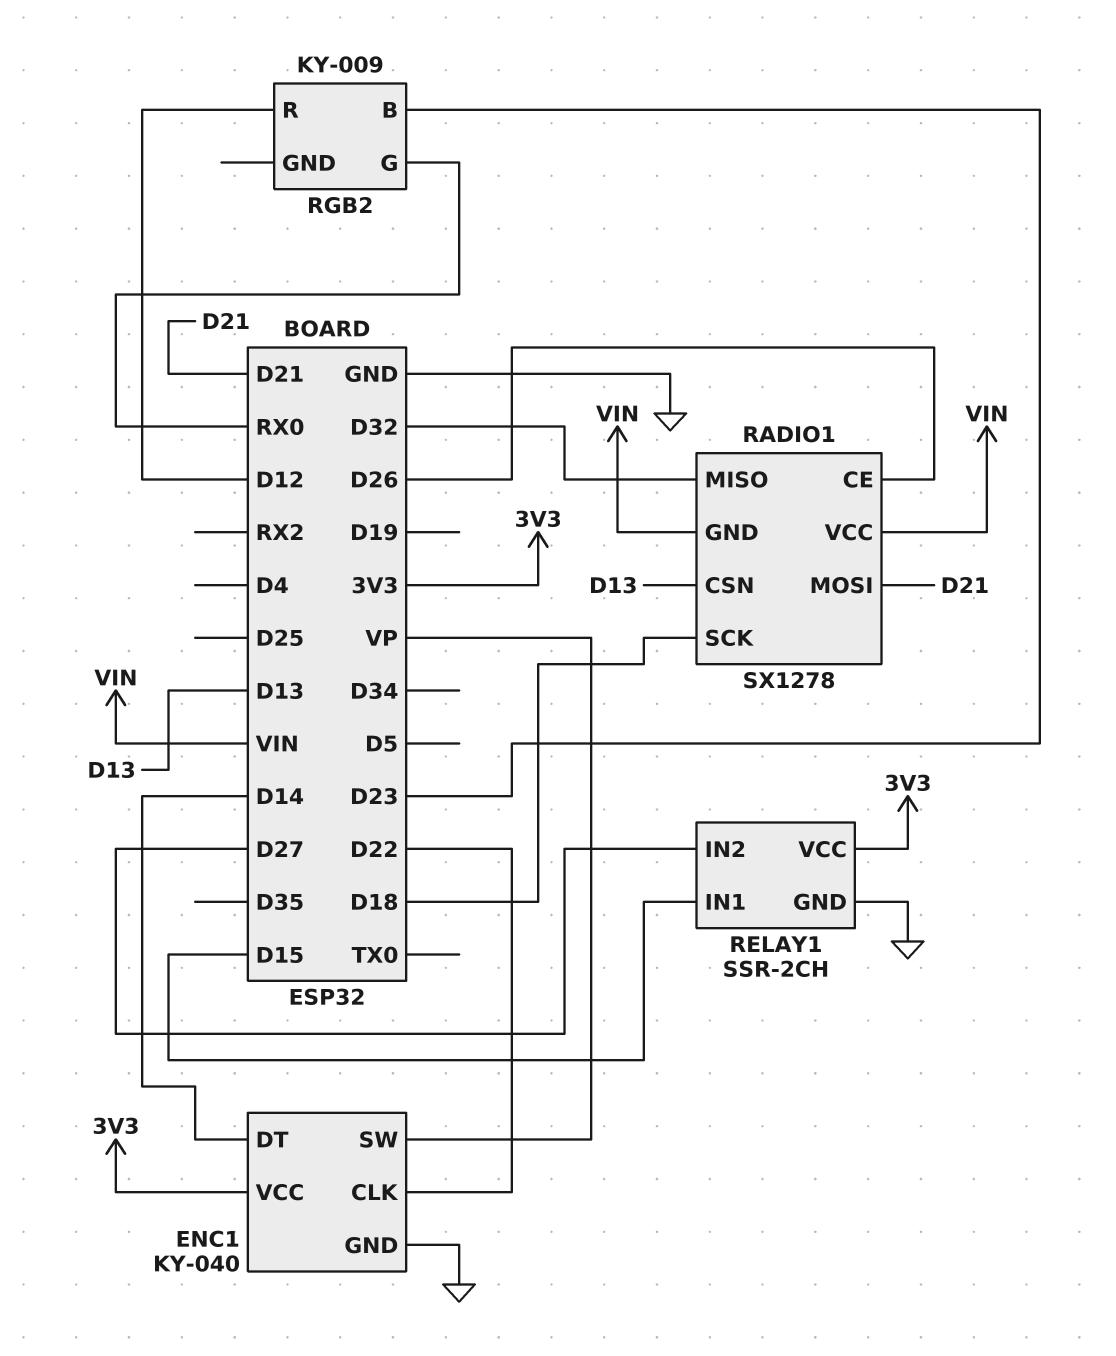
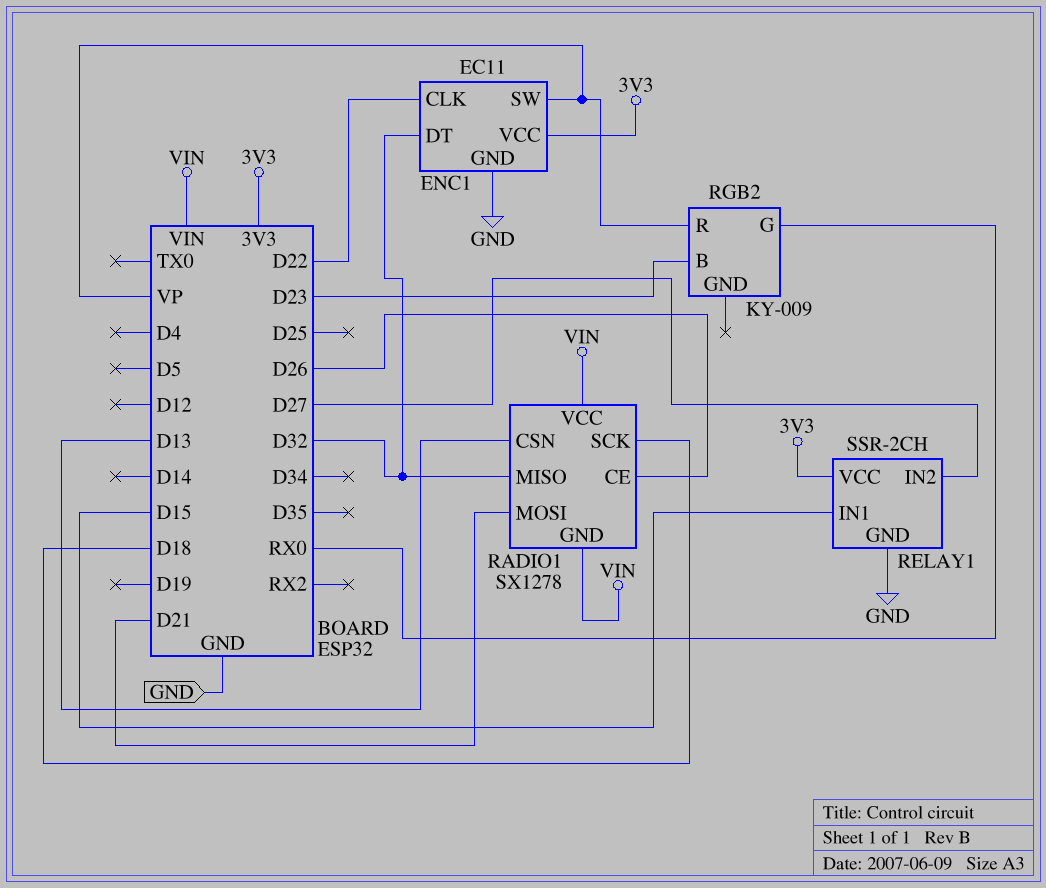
ENC1: KY-040 -> EC11
ENC1 pin DT: D14 -> D32
RGB2 pin R: D12 -> VP

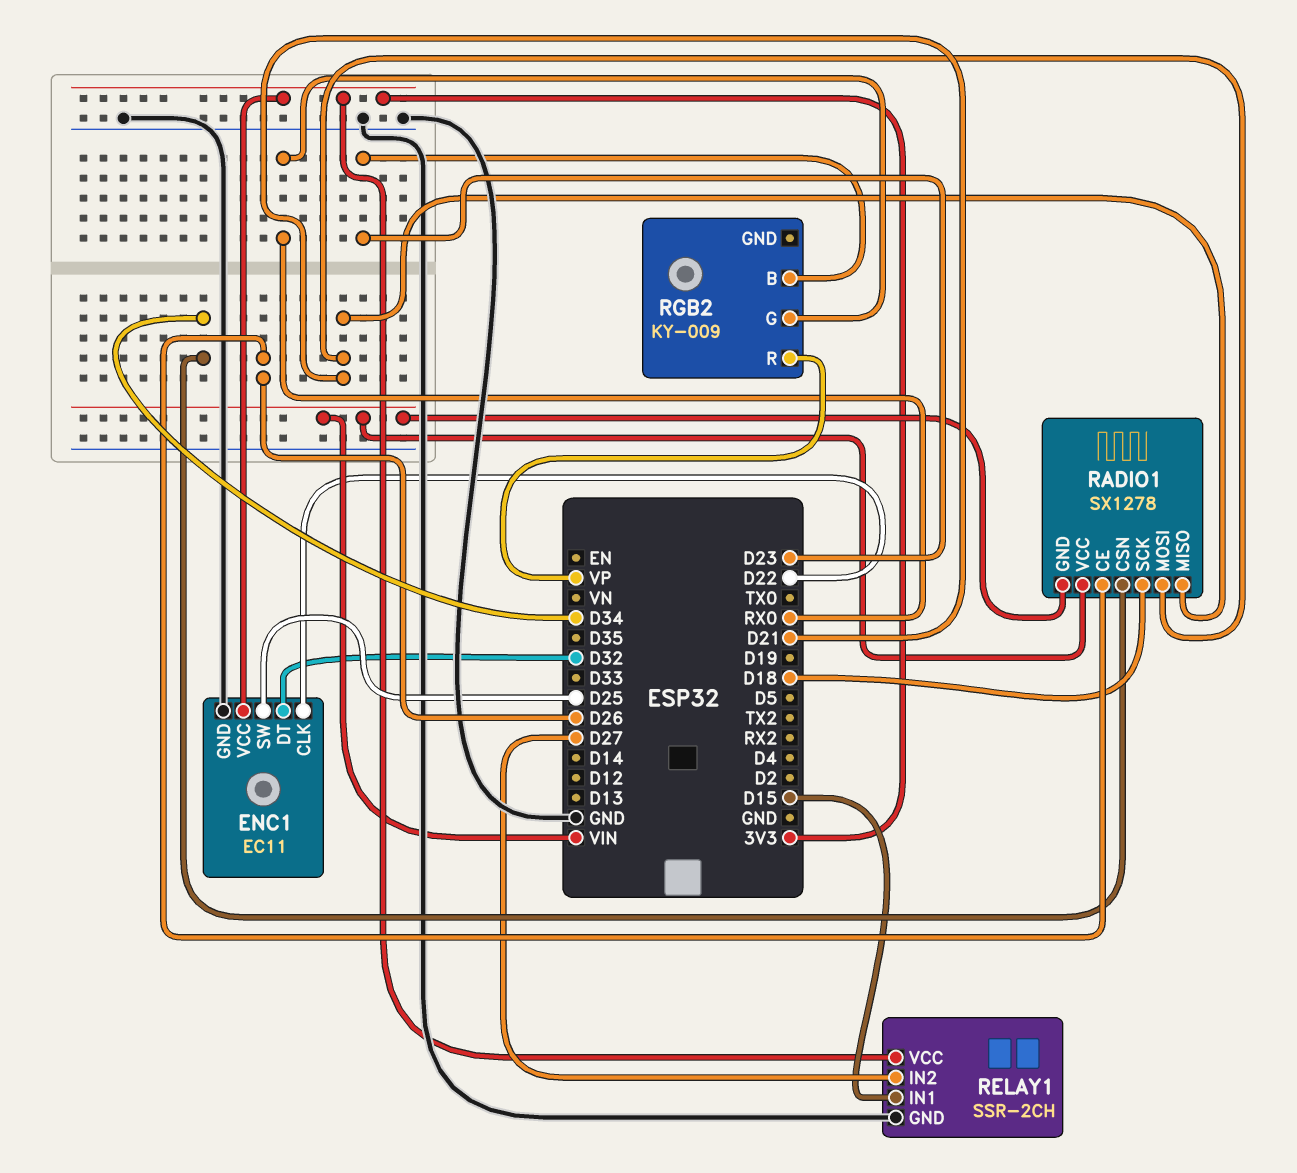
ENC1 pin SW: VP -> D25
RADIO1 pin CSN: D13 -> D34
RADIO1 pin MISO: D32 -> D21

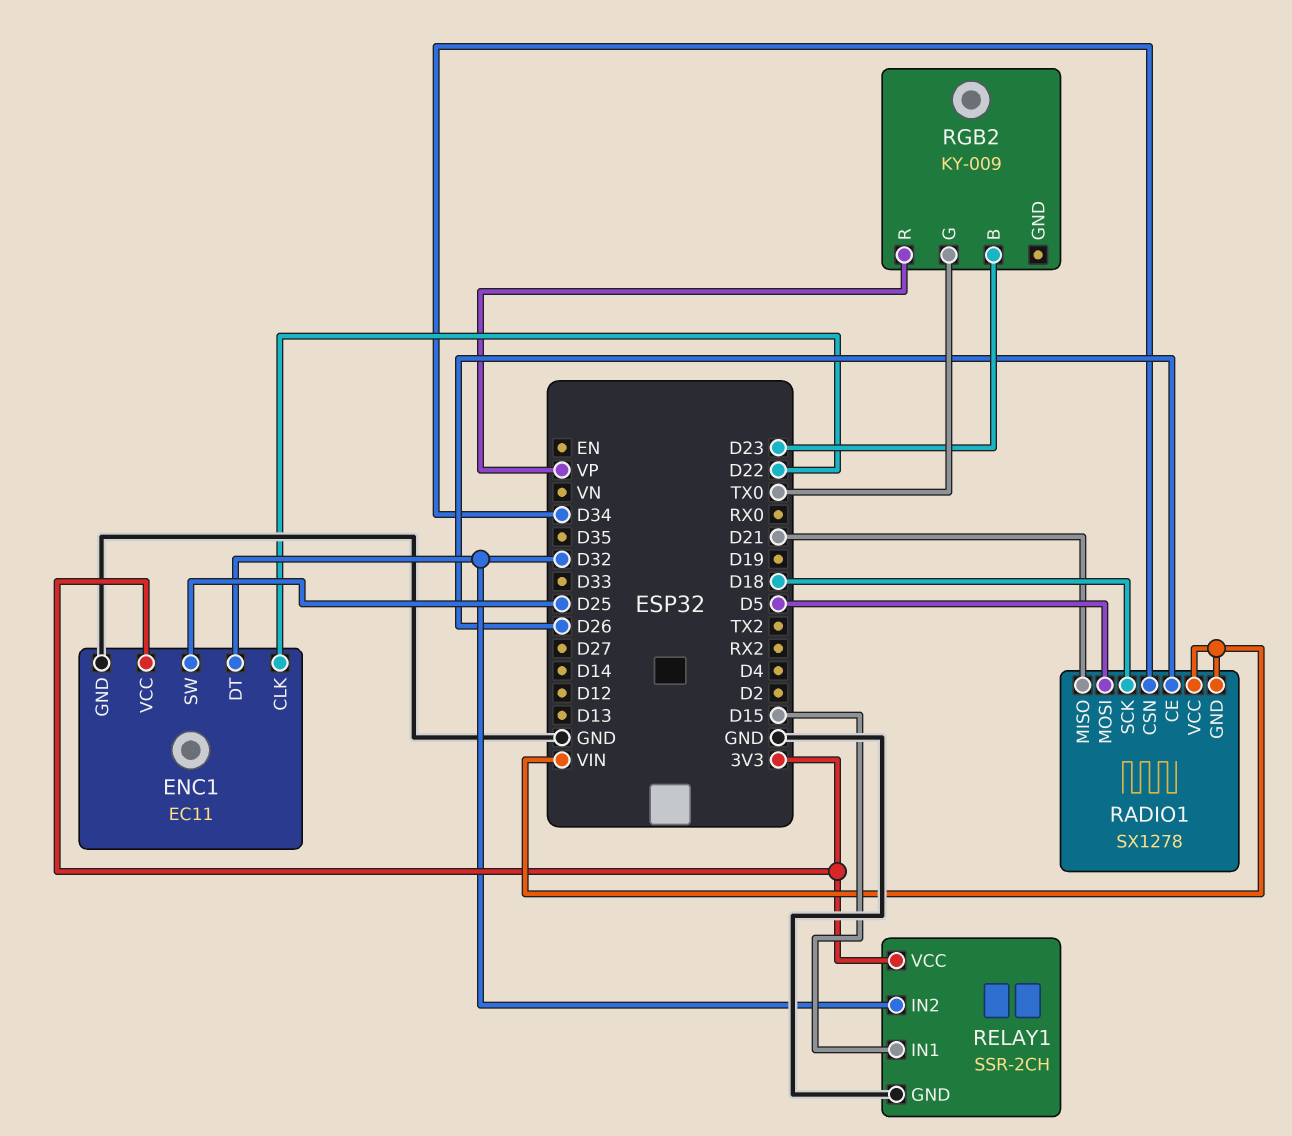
RADIO1 pin MOSI: D21 -> D5
RELAY1 pin IN2: D27 -> D32
RGB2 pin G: RX0 -> TX0

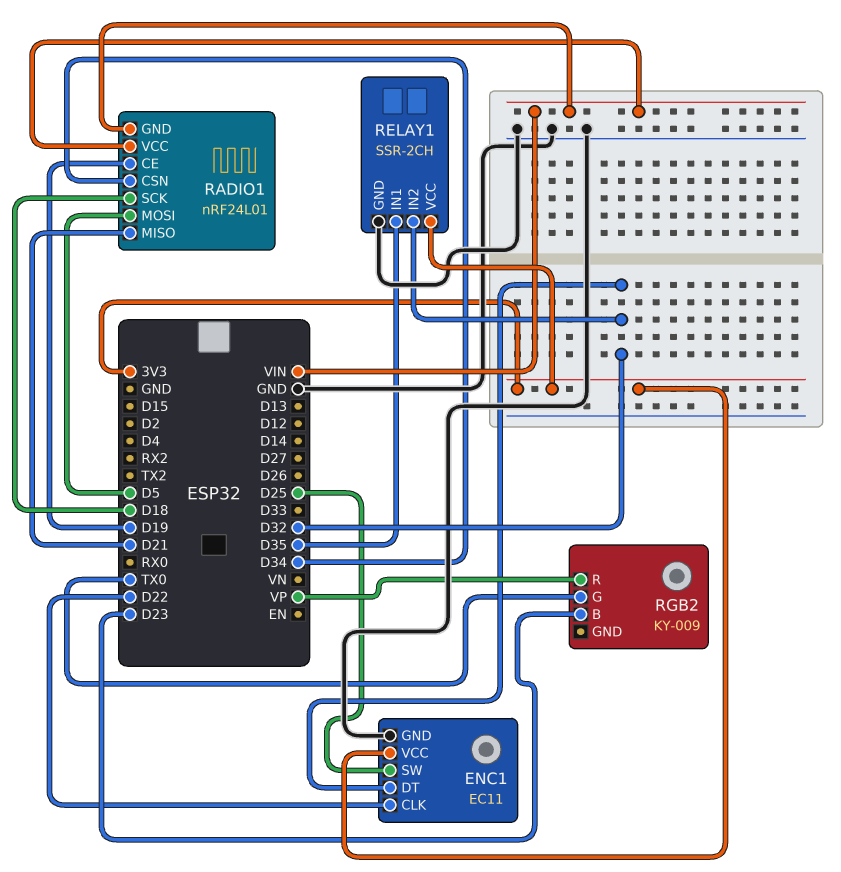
RADIO1: SX1278 -> nRF24L01
RADIO1 pin CE: D26 -> D19
RELAY1 pin IN1: D15 -> D35

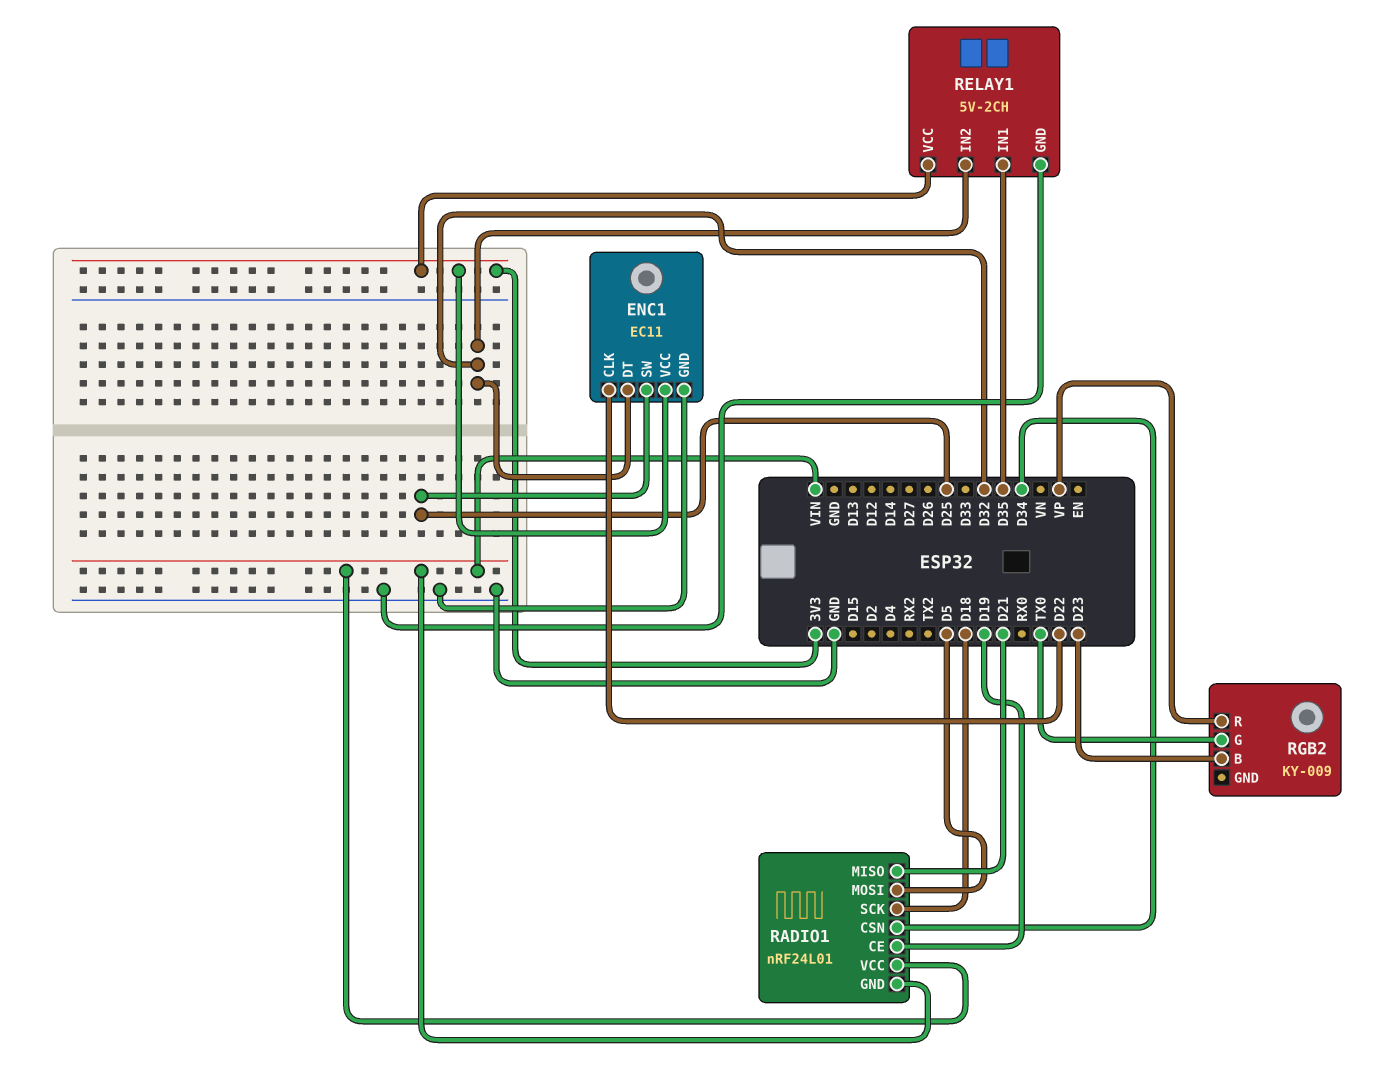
RELAY1: SSR-2CH -> 5V-2CH

